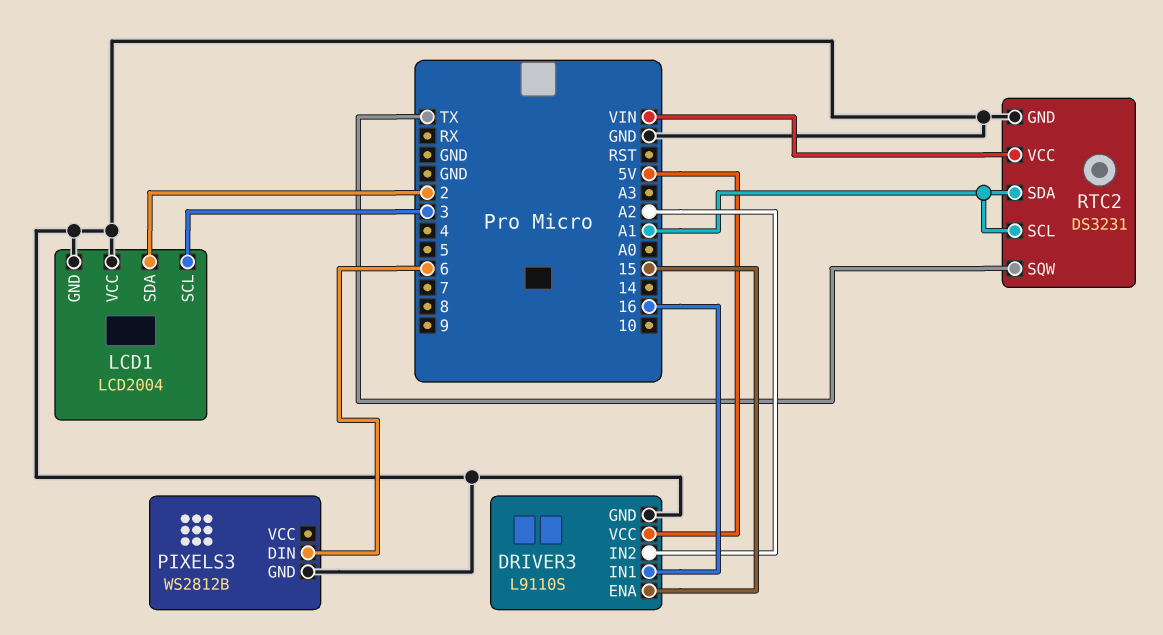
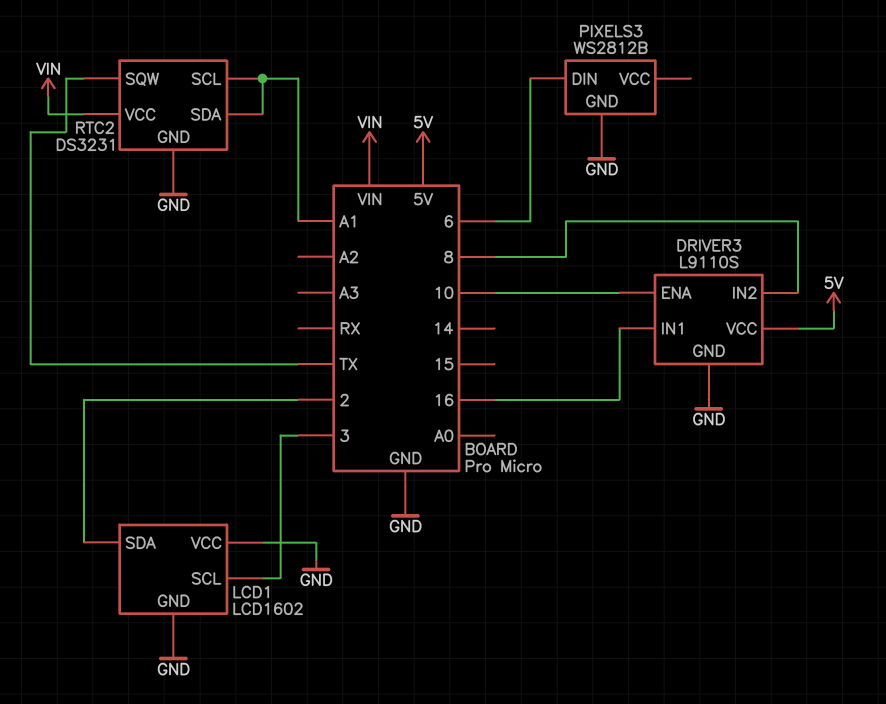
DRIVER3 pin ENA: 15 -> 10
DRIVER3 pin IN2: A2 -> 8
LCD1: LCD2004 -> LCD1602

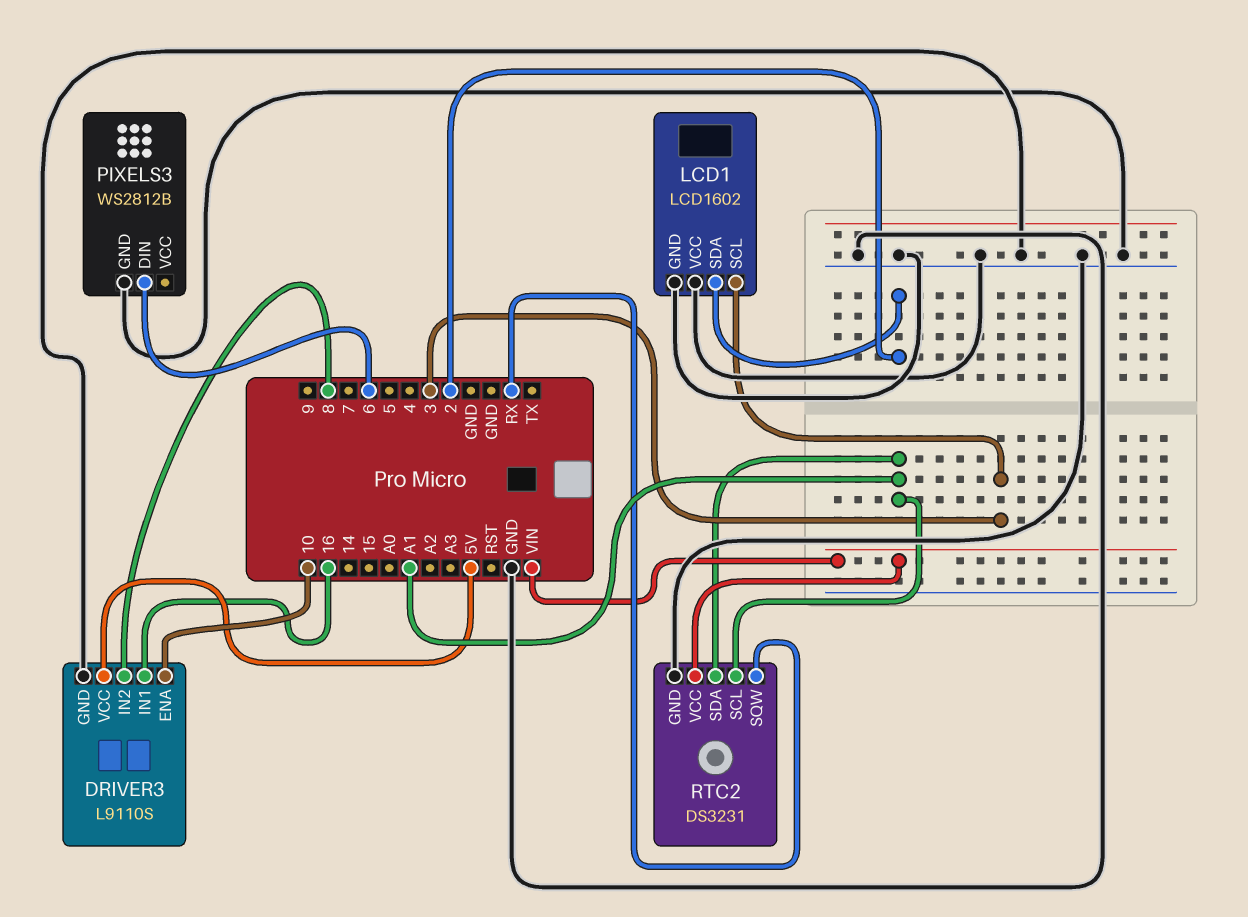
RTC2 pin SQW: TX -> RX

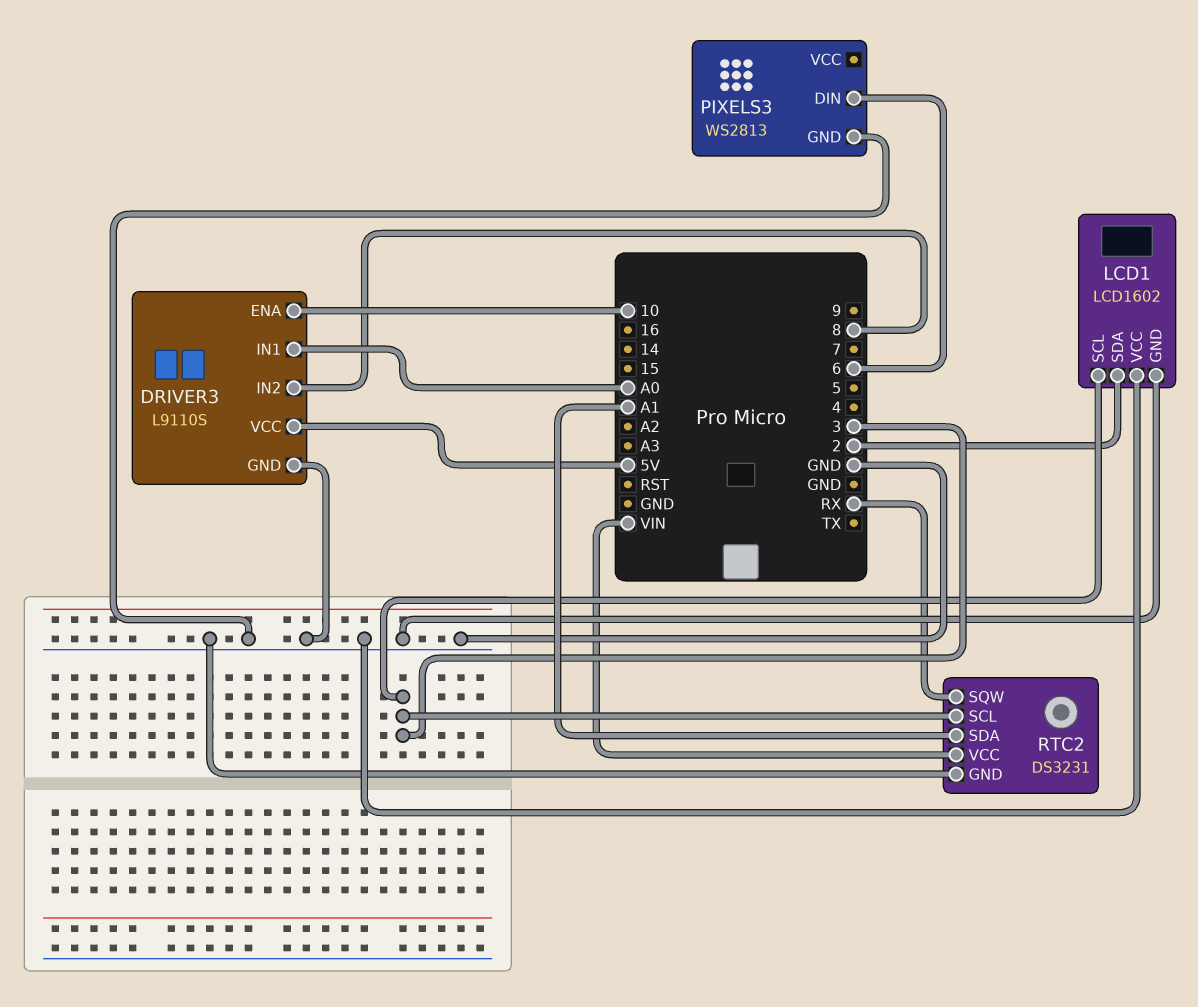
DRIVER3 pin IN1: 16 -> A0
PIXELS3: WS2812B -> WS2813
RTC2 pin SCL: A1 -> 3

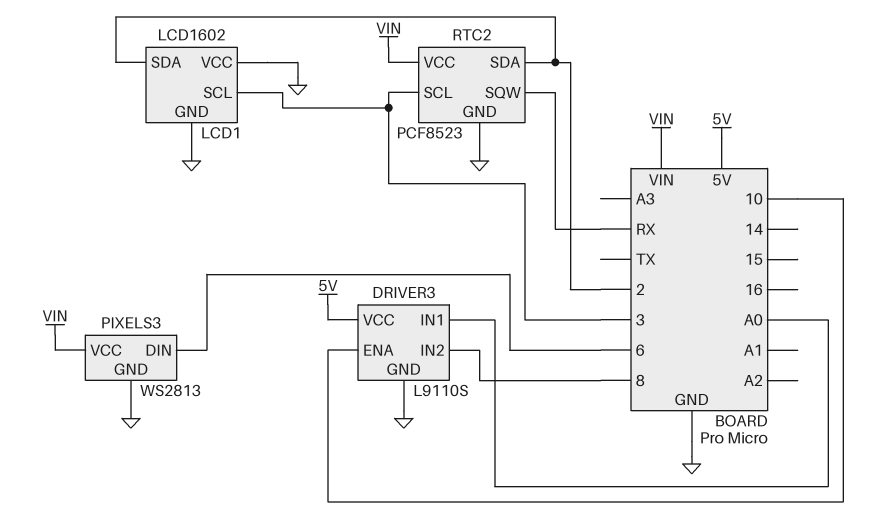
PIXELS3 pin VCC: none -> VIN
RTC2: DS3231 -> PCF8523
RTC2 pin SDA: A1 -> 2

